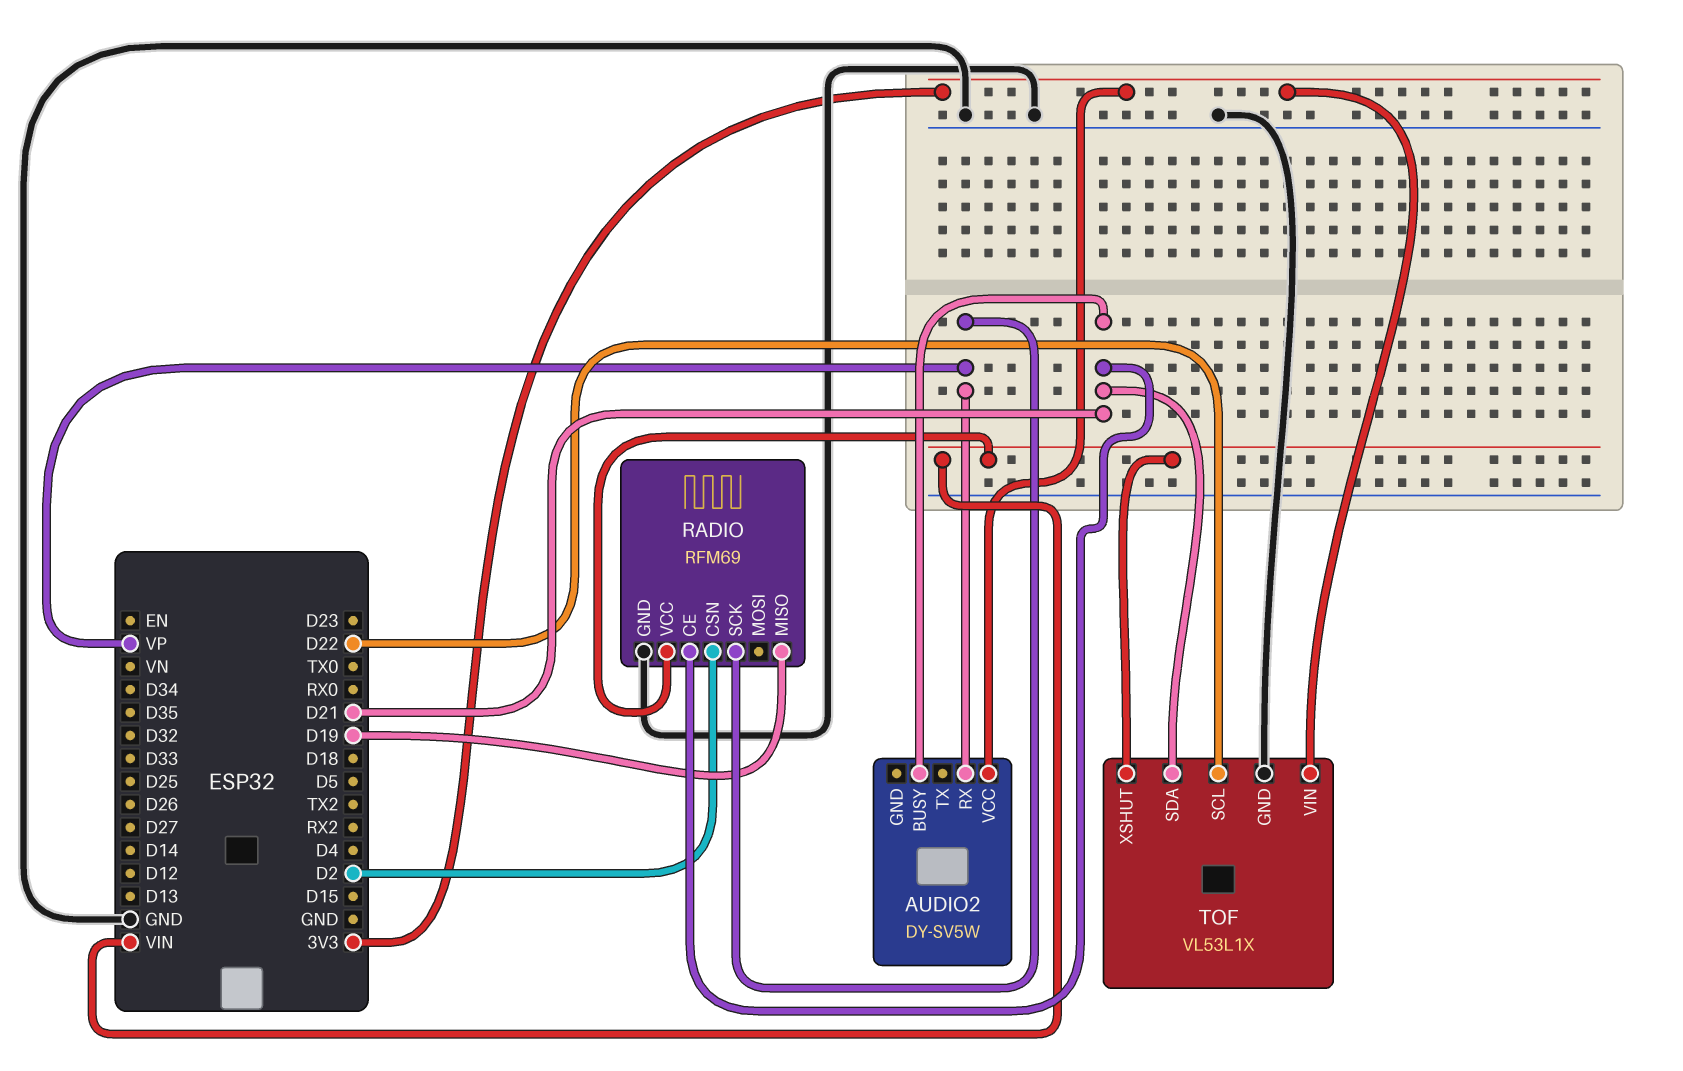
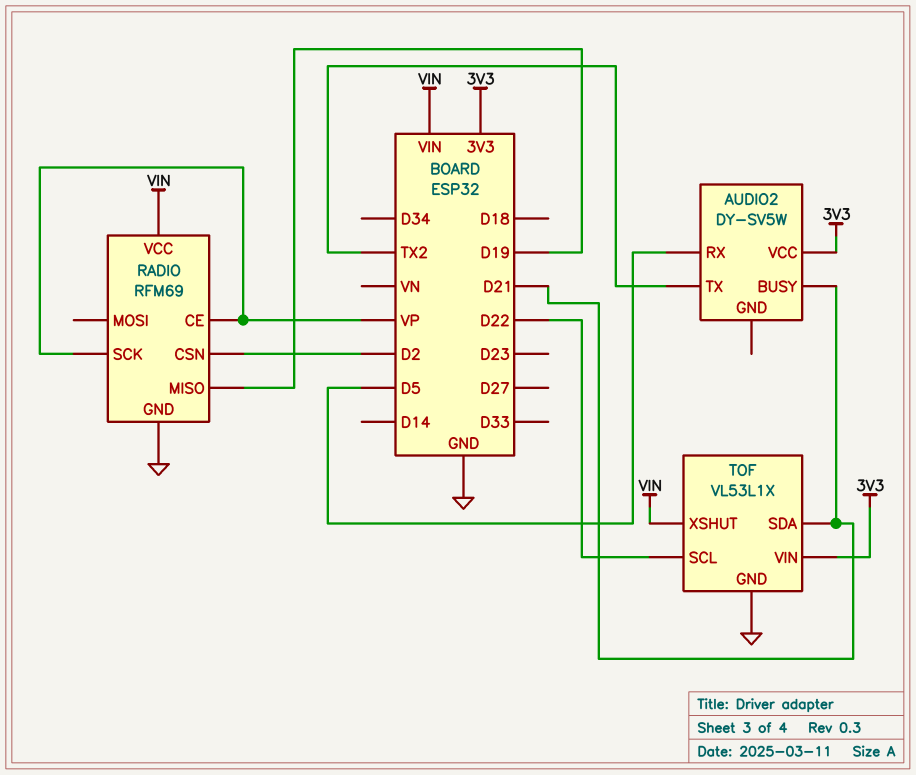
AUDIO2 pin RX: VP -> D5
AUDIO2 pin TX: none -> TX2
RADIO pin CE: D21 -> VP

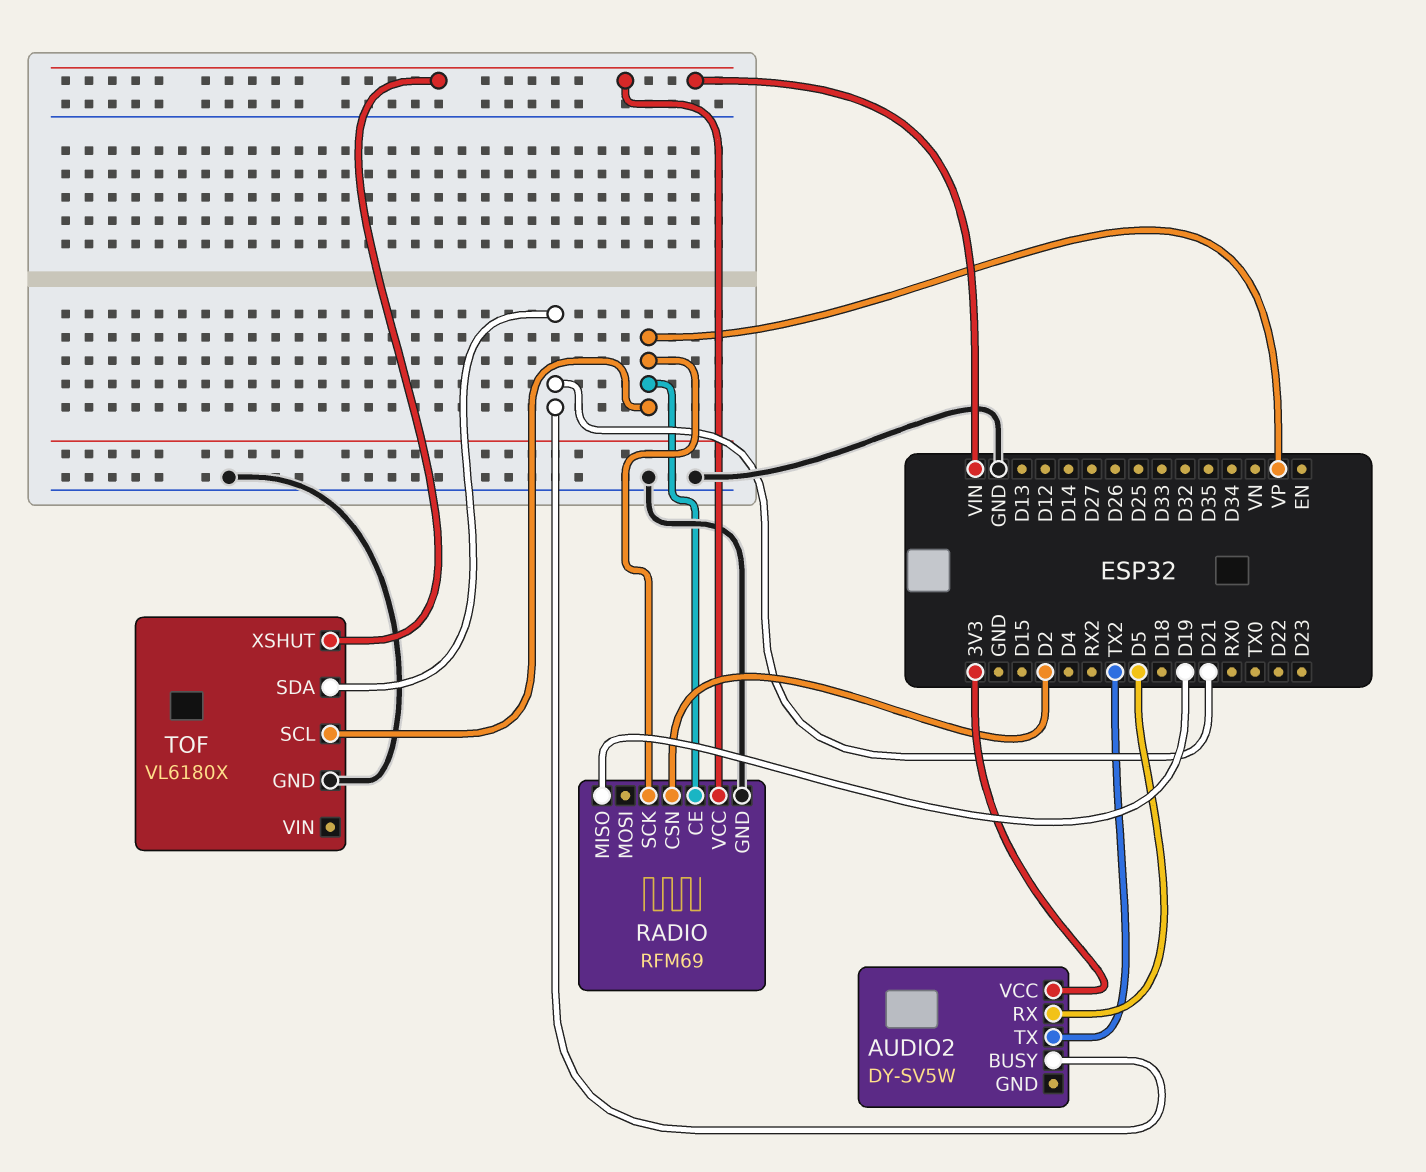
TOF: VL53L1X -> VL6180X
TOF pin SCL: D22 -> VP
TOF pin VIN: 3V3 -> none

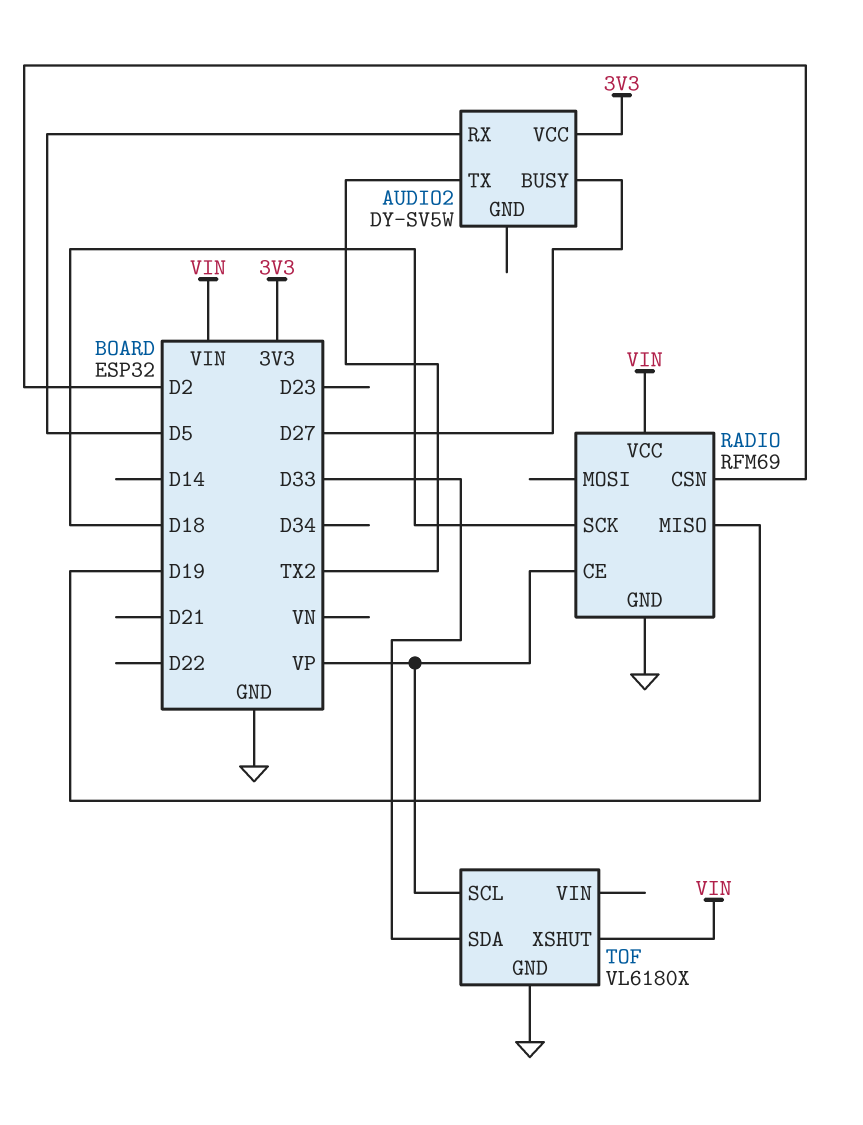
AUDIO2 pin BUSY: D21 -> D27
RADIO pin SCK: VP -> D18
TOF pin SDA: D21 -> D33

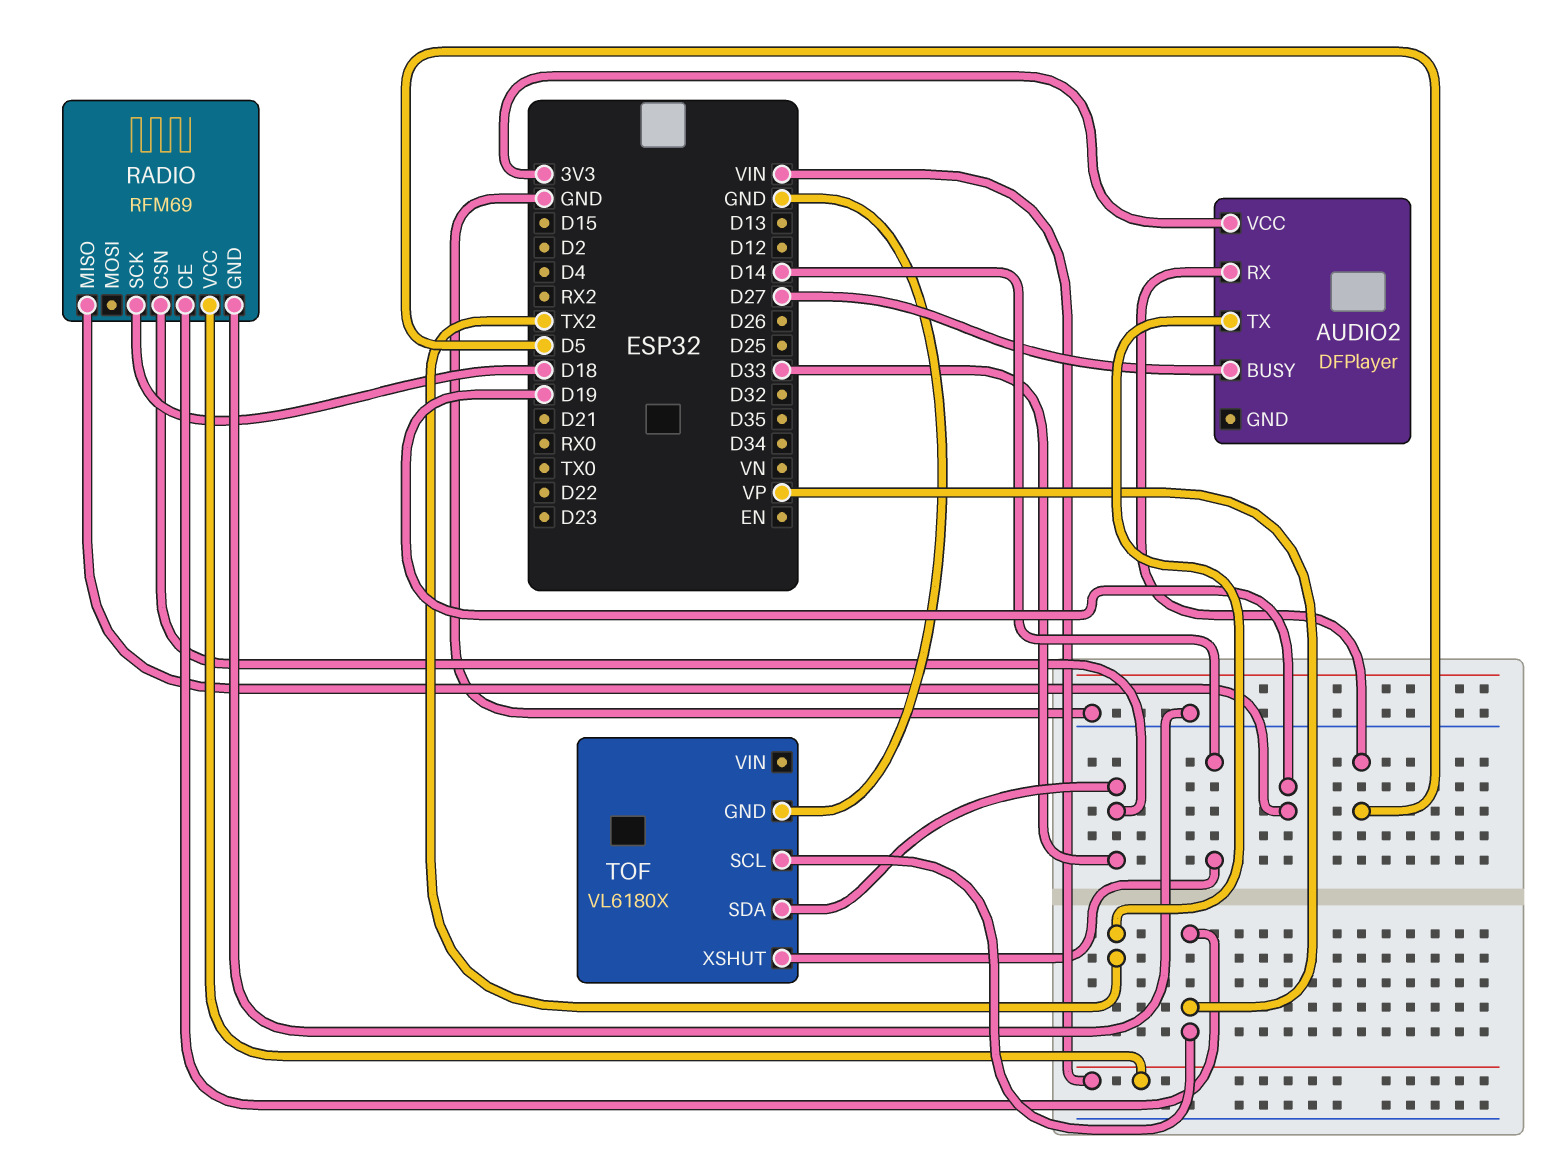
AUDIO2: DY-SV5W -> DFPlayer
RADIO pin CSN: D2 -> D33
TOF pin XSHUT: VIN -> D14

